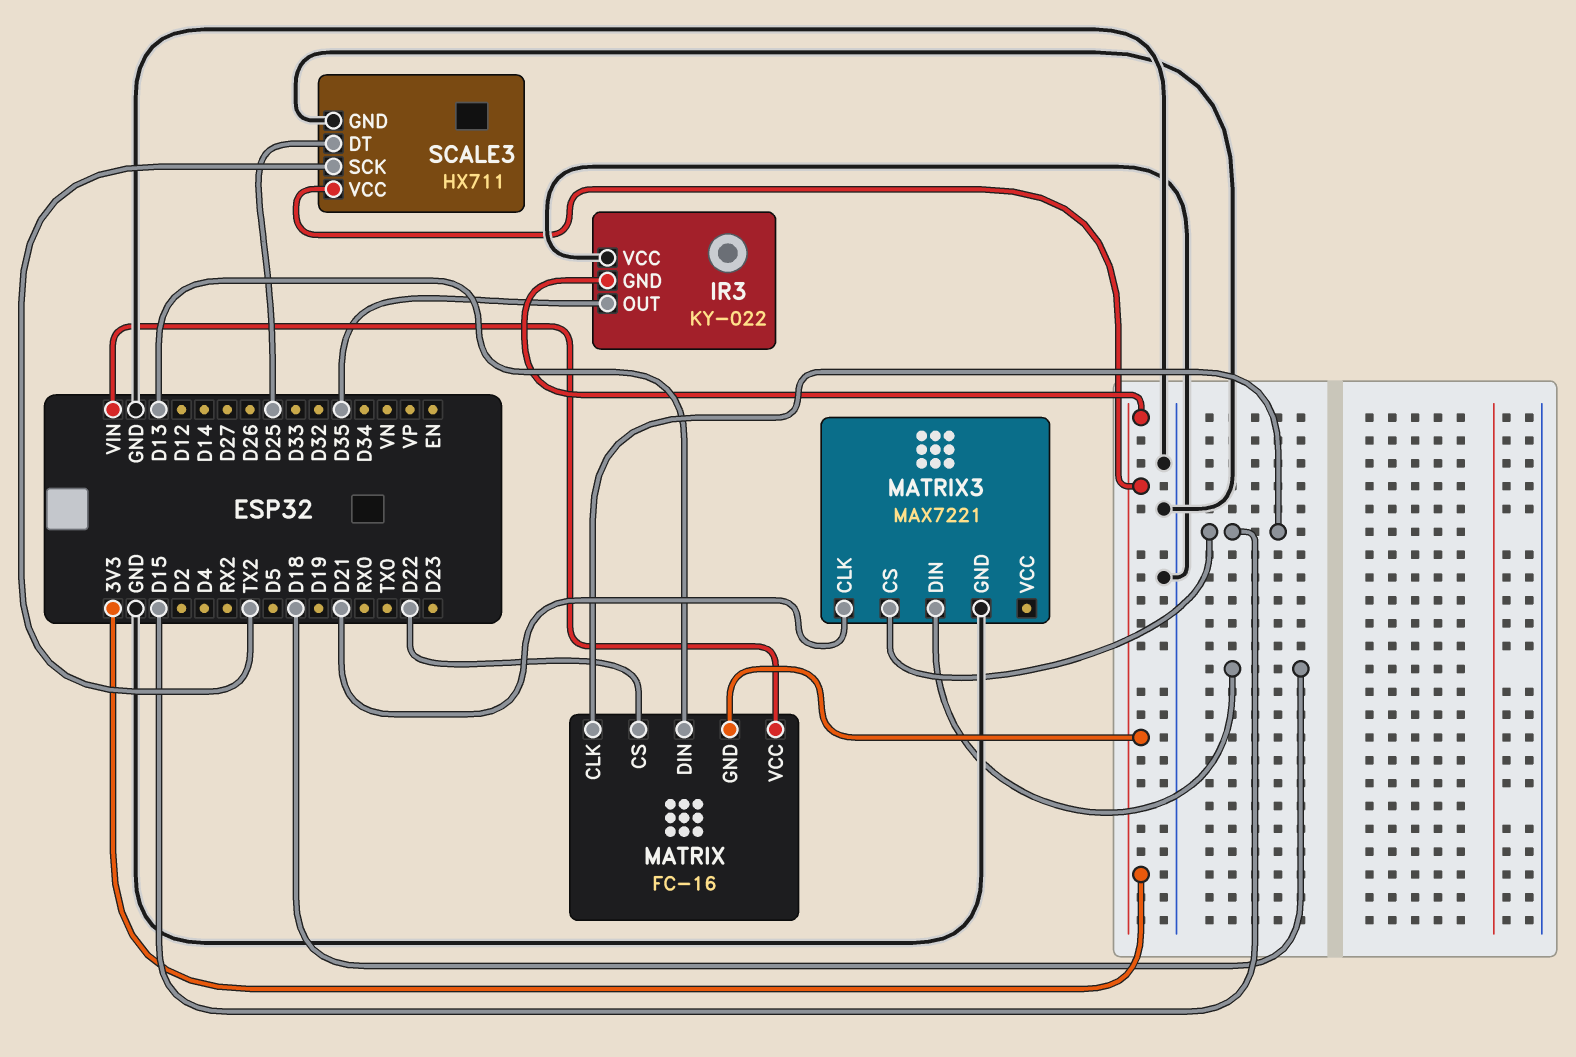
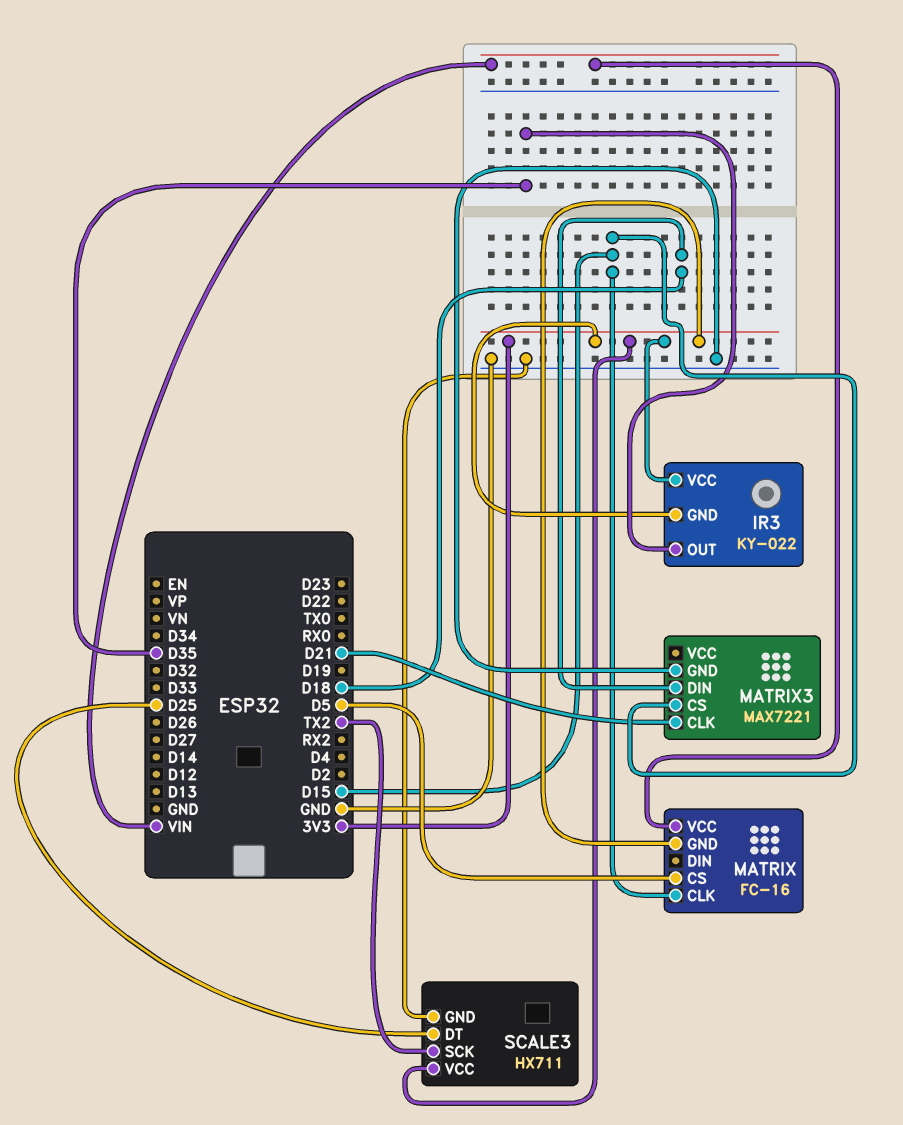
IR3 pin VCC: GND -> 3V3
MATRIX pin CS: D22 -> D5
MATRIX pin DIN: D13 -> none

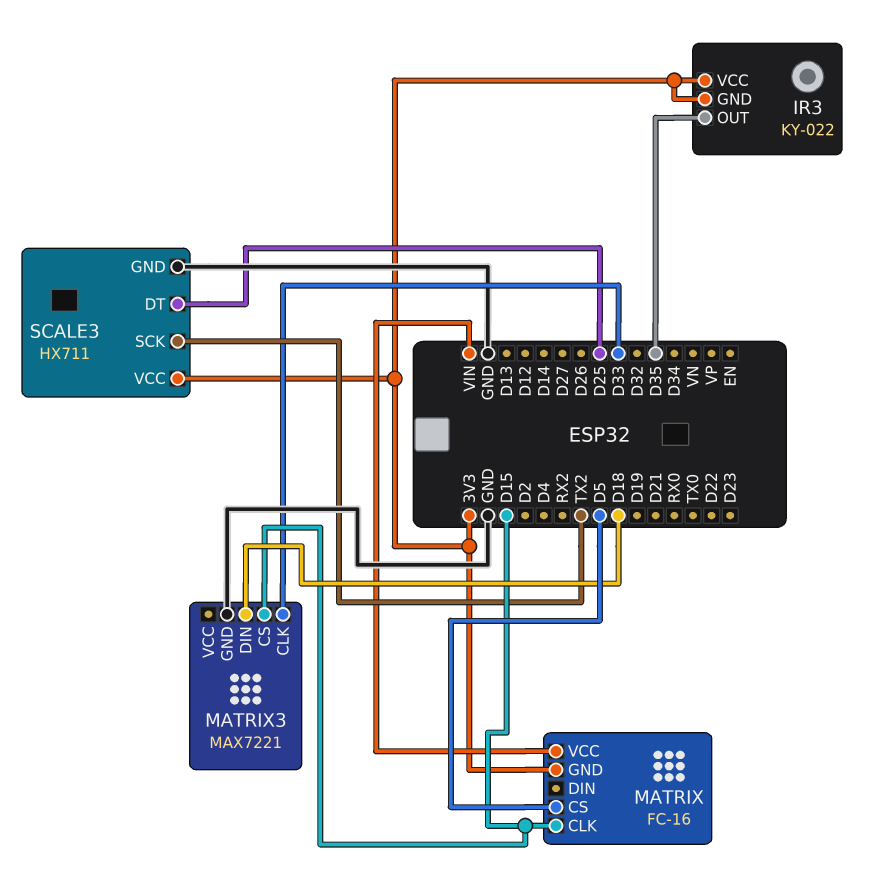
MATRIX3 pin CLK: D21 -> D33

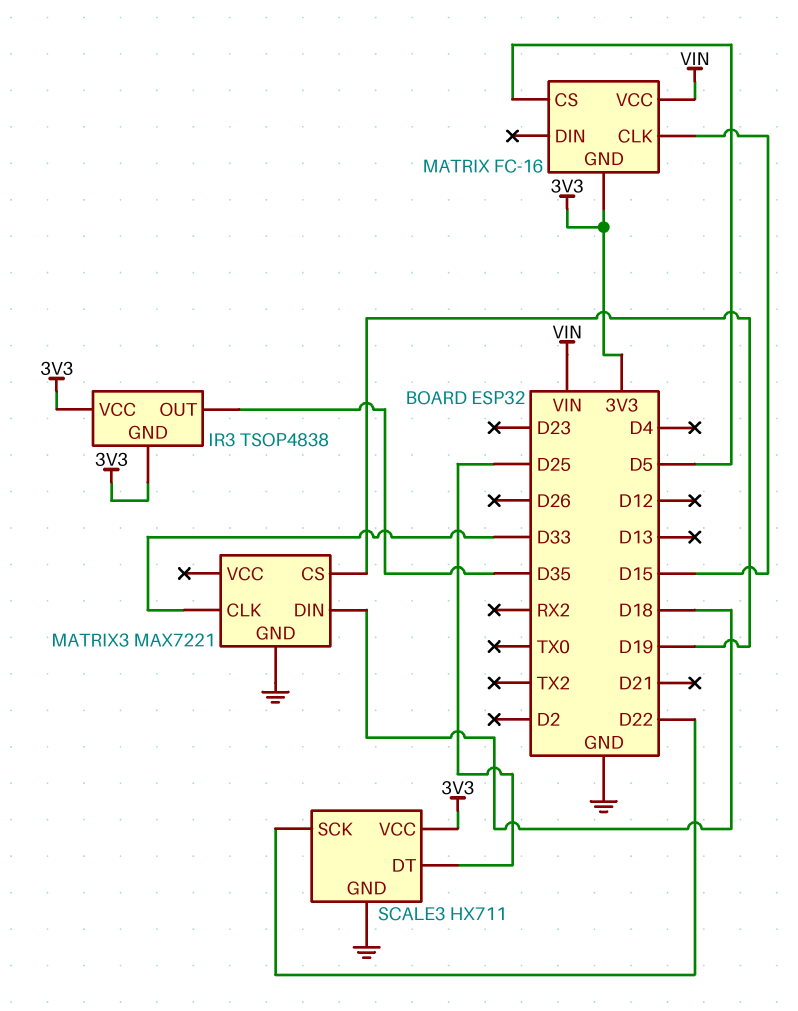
IR3: KY-022 -> TSOP4838
MATRIX3 pin CS: D15 -> D19
SCALE3 pin SCK: TX2 -> D22

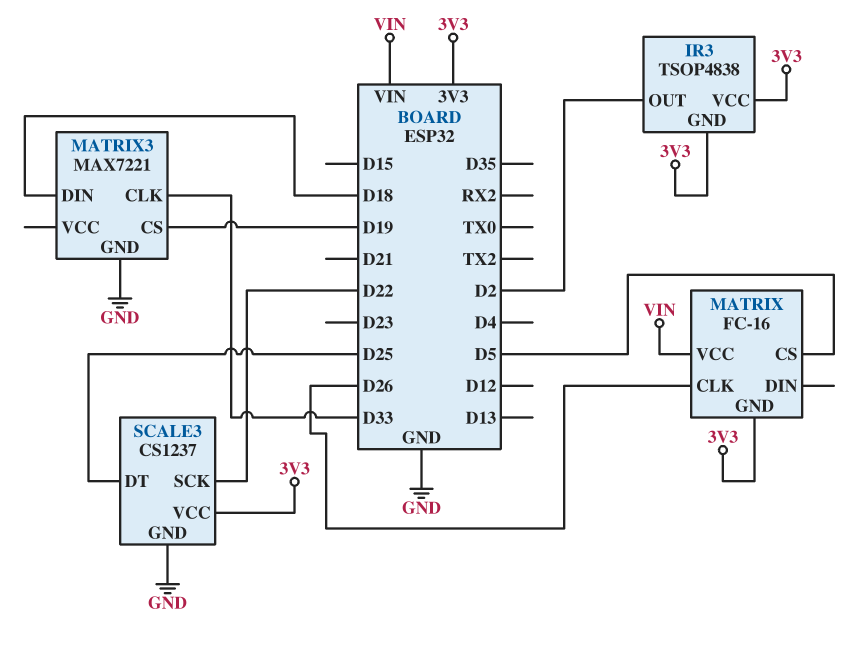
IR3 pin OUT: D35 -> D2
MATRIX pin CLK: D15 -> D26
SCALE3: HX711 -> CS1237

